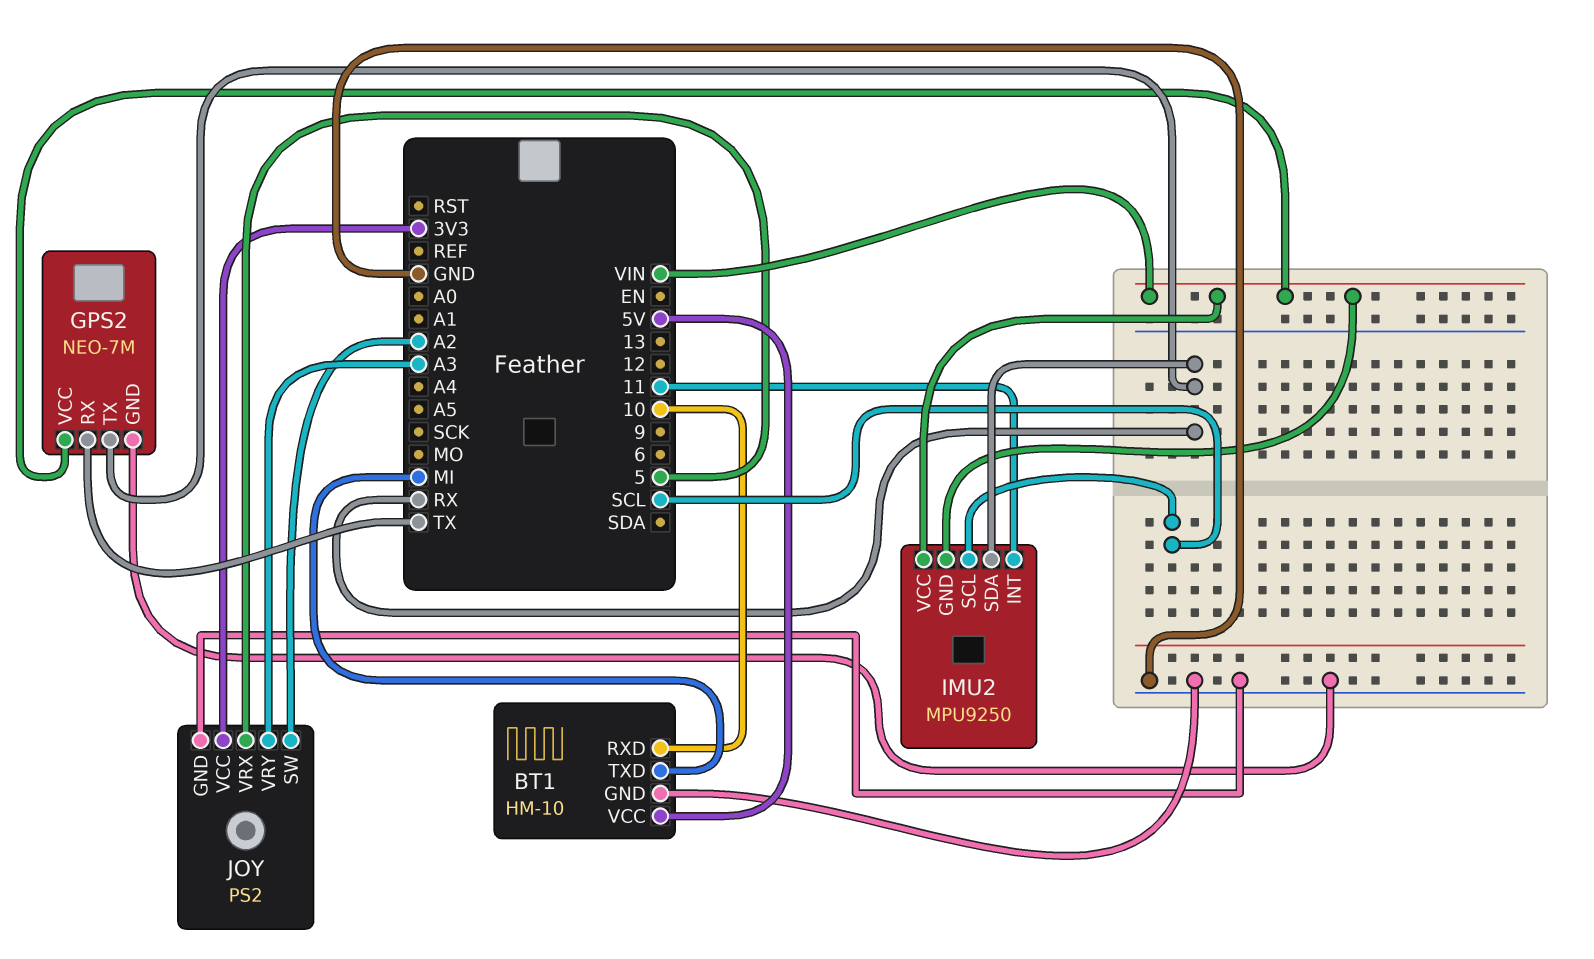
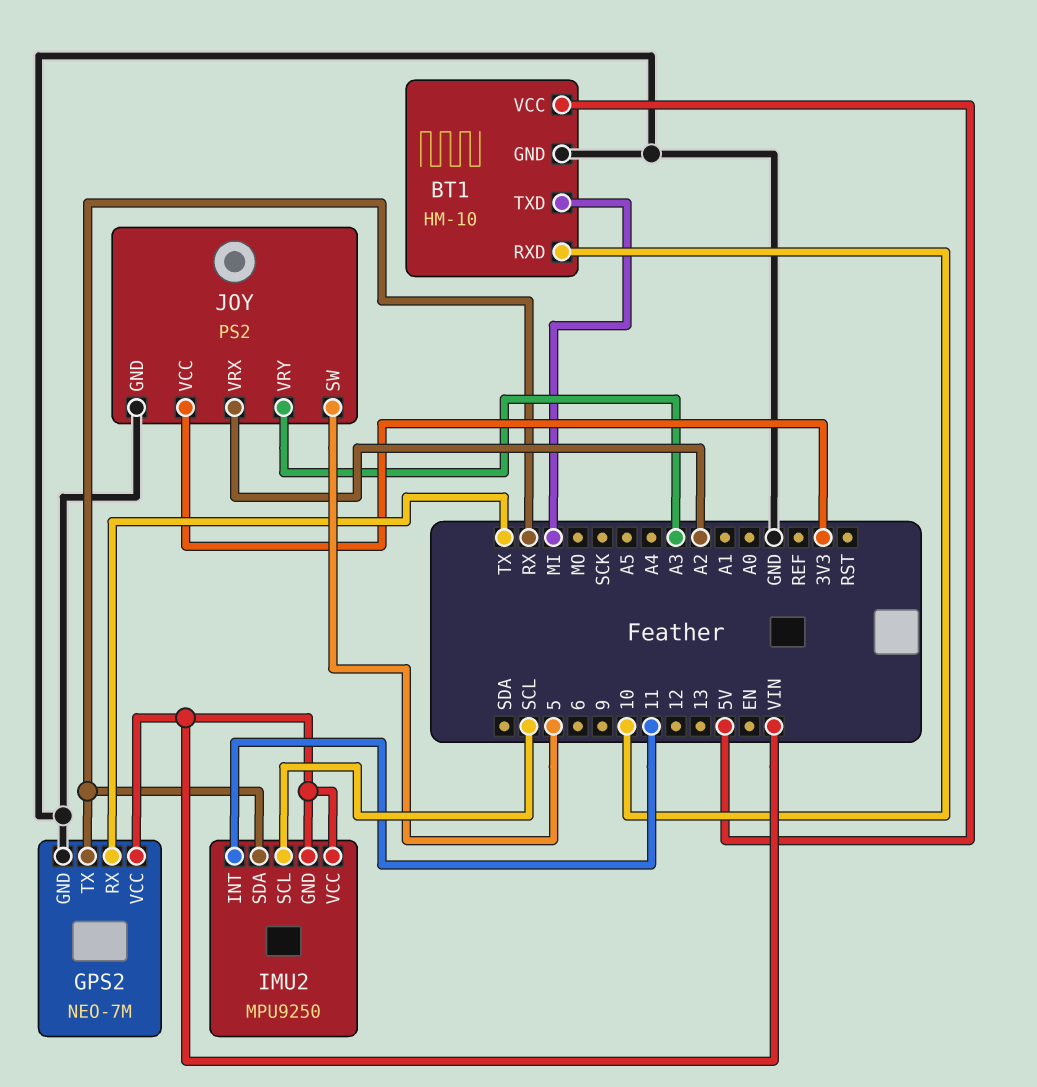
JOY pin SW: A2 -> 5
JOY pin VRX: 5 -> A2

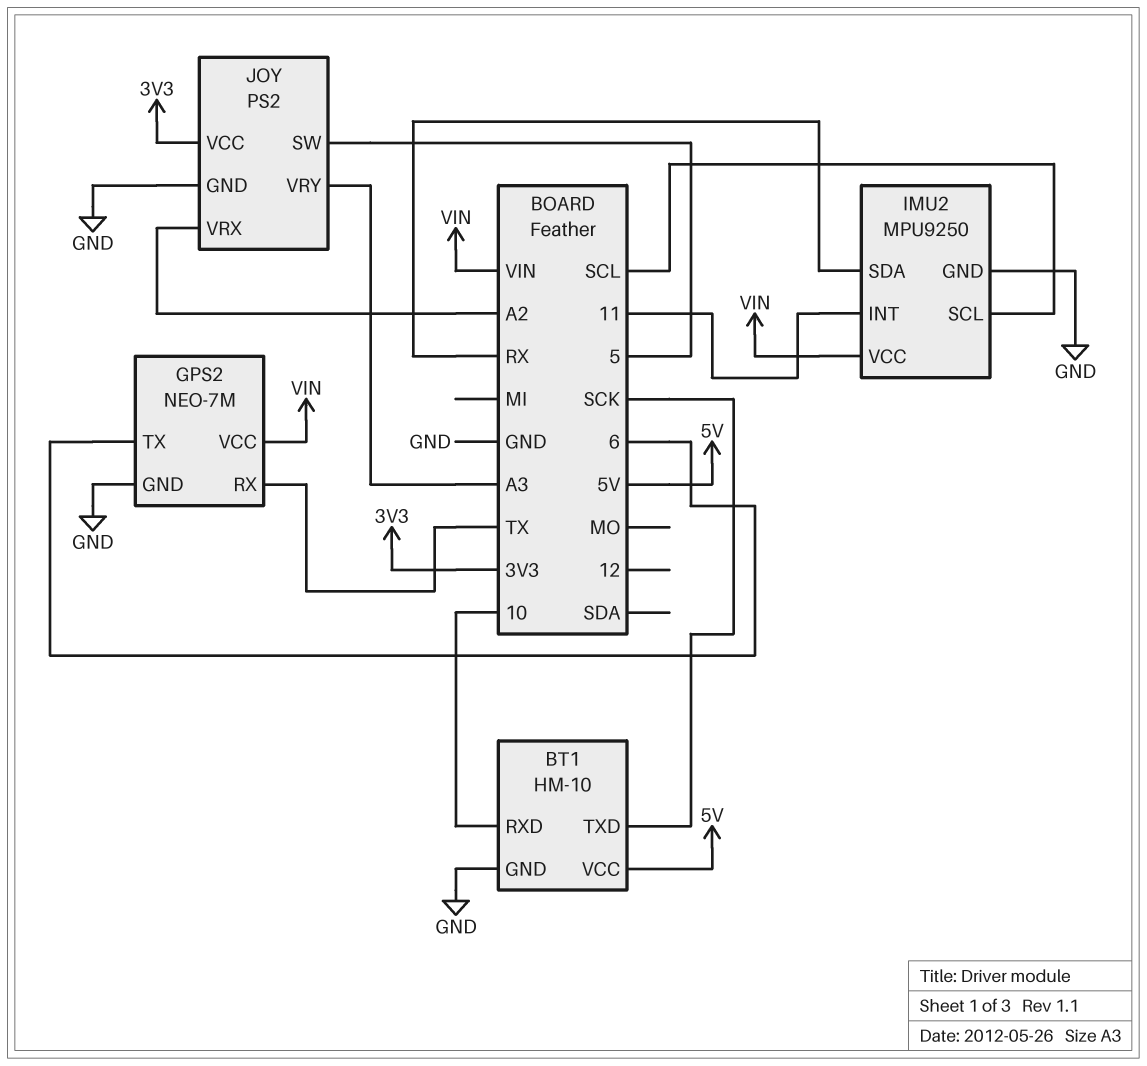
BT1 pin TXD: MI -> SCK
GPS2 pin TX: RX -> 6
IMU2 pin GND: VIN -> GND

